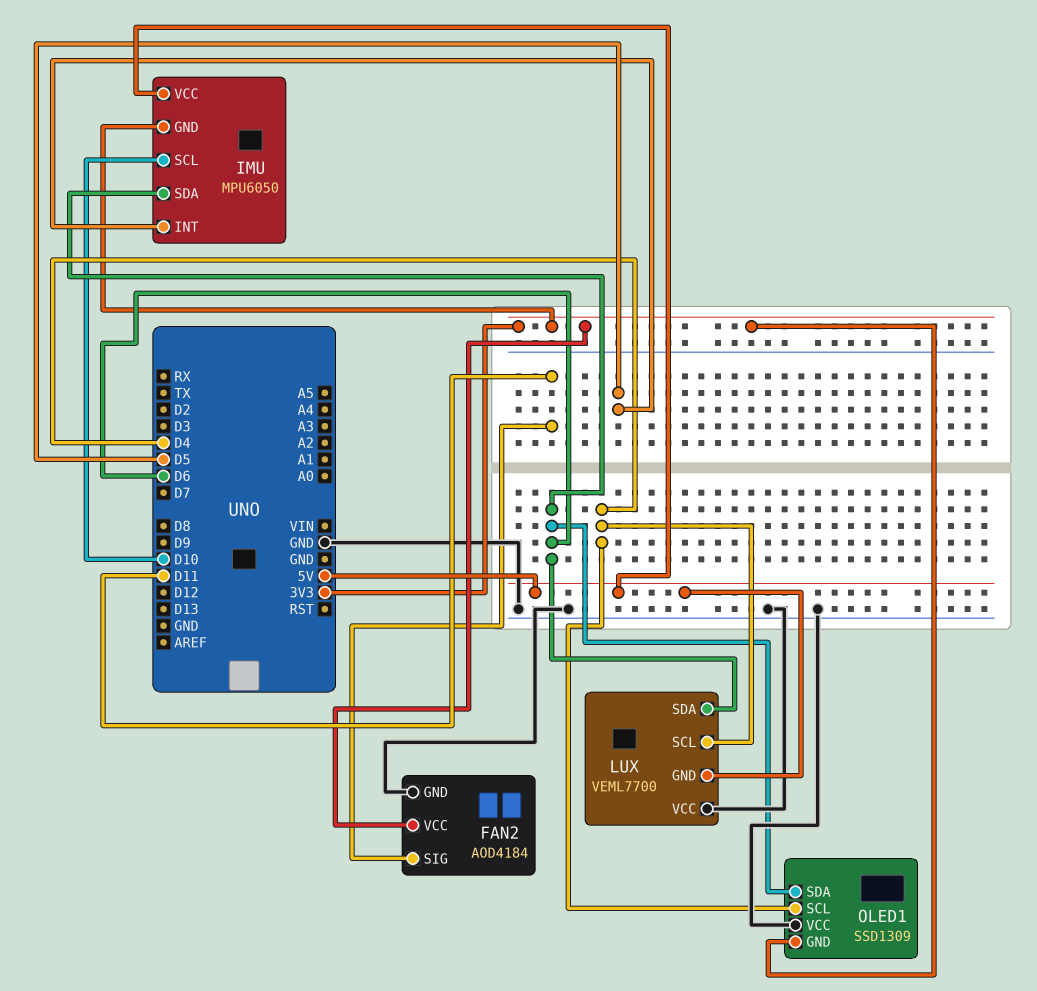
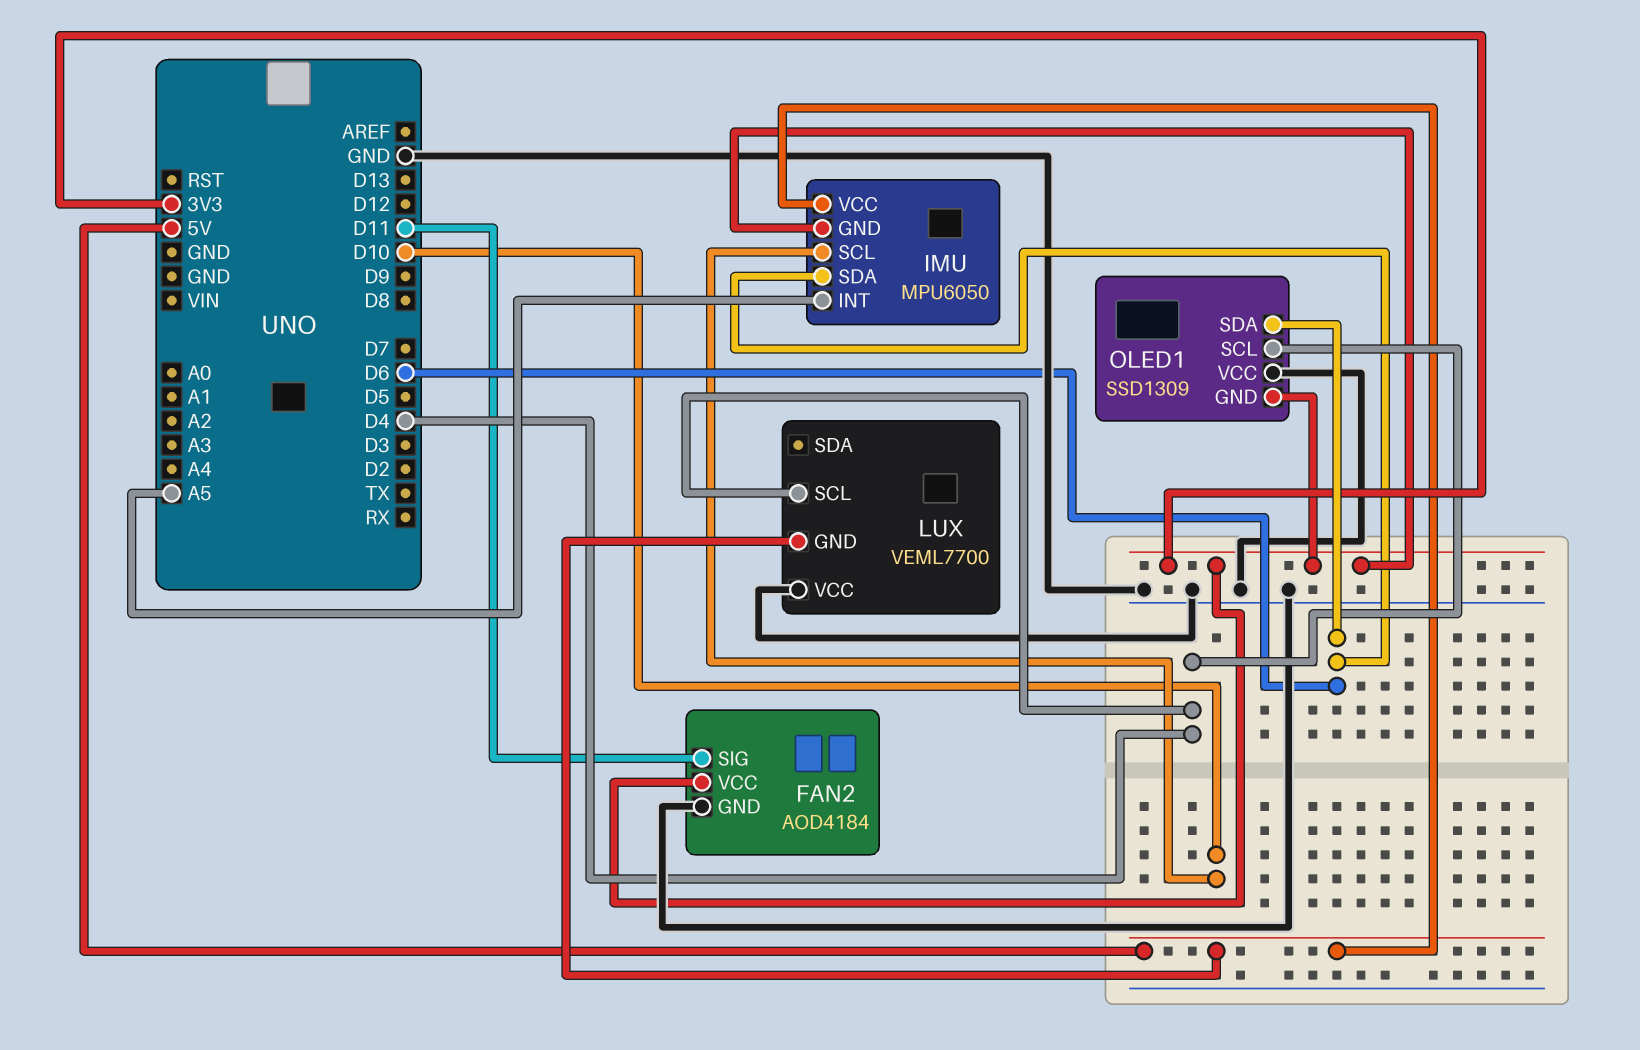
IMU pin INT: D5 -> A5
LUX pin SDA: D6 -> none

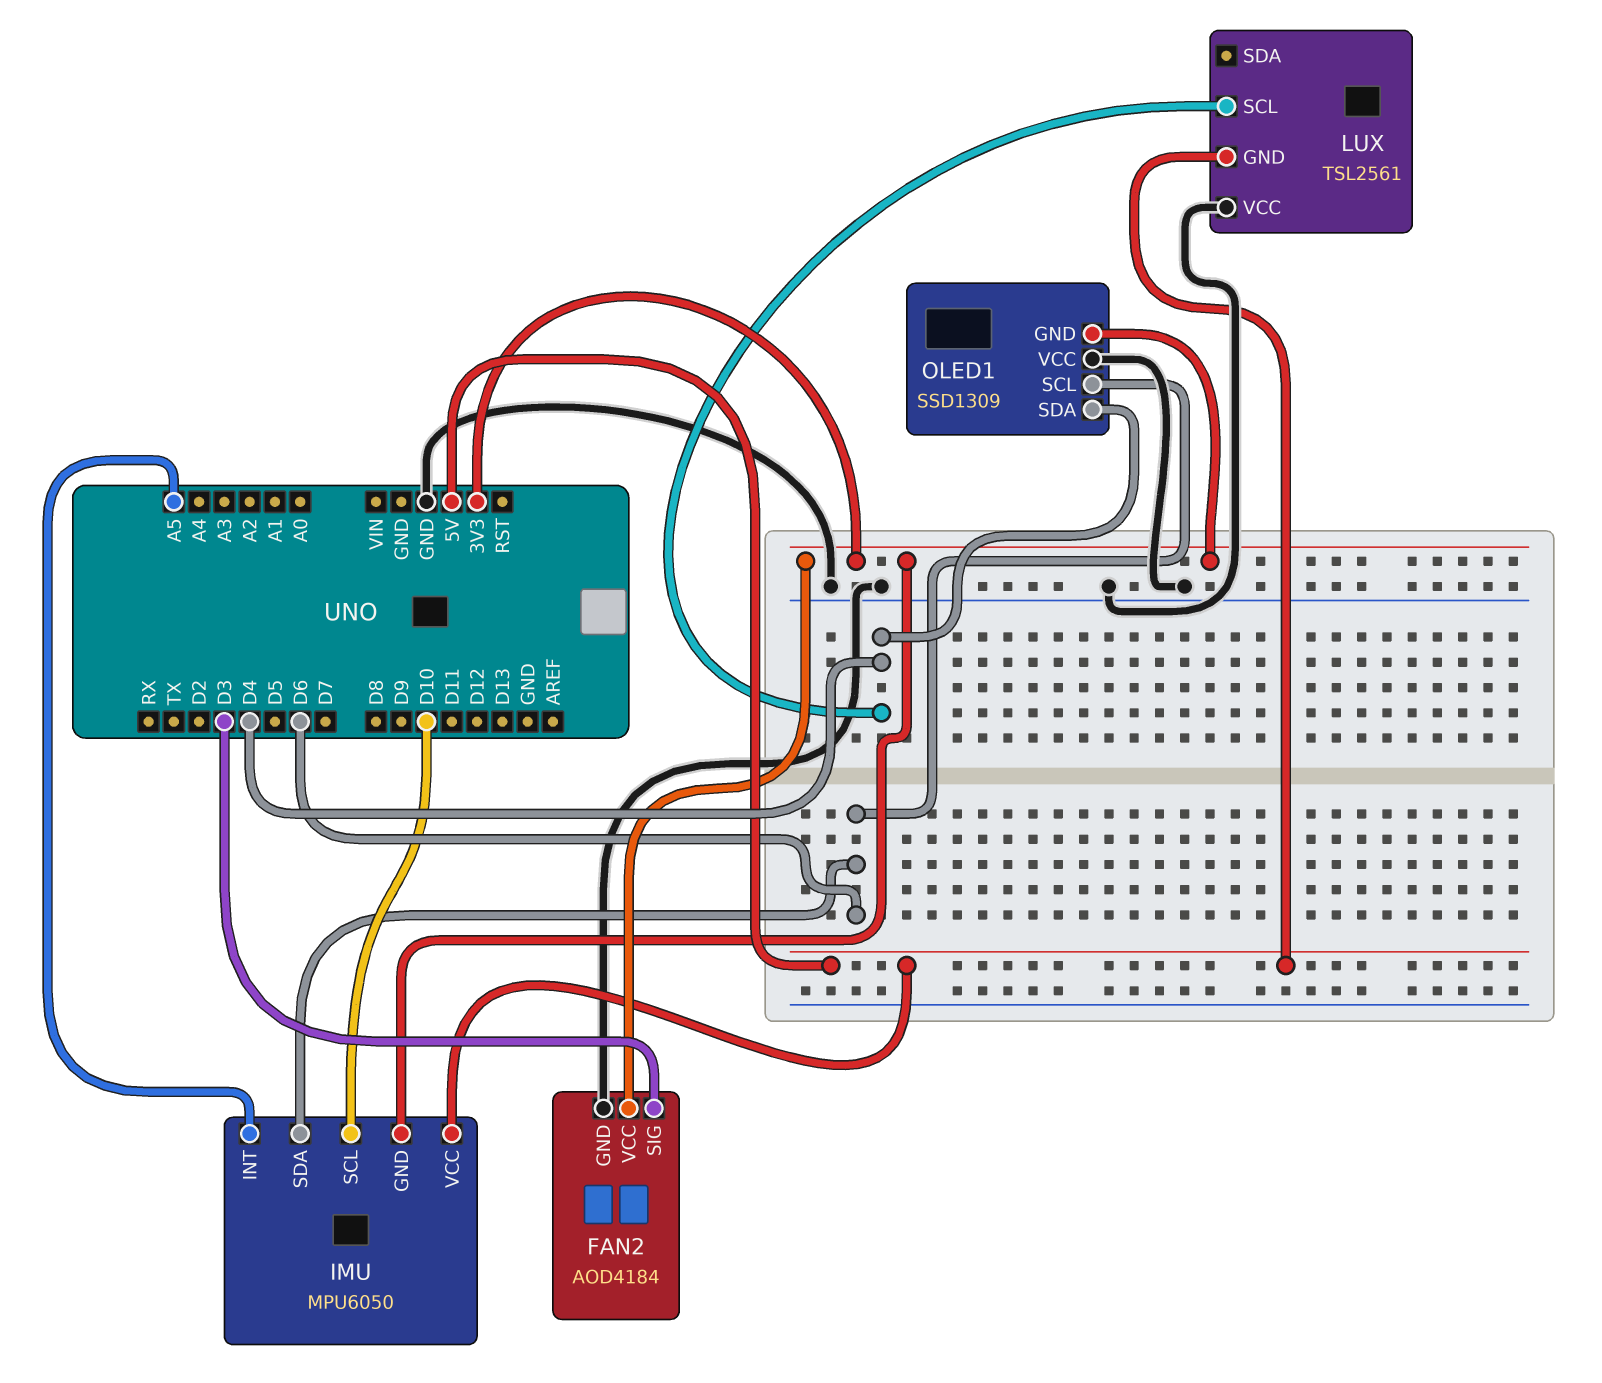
FAN2 pin SIG: D11 -> D3
LUX: VEML7700 -> TSL2561
OLED1 pin SCL: D4 -> D6
OLED1 pin SDA: D6 -> D4

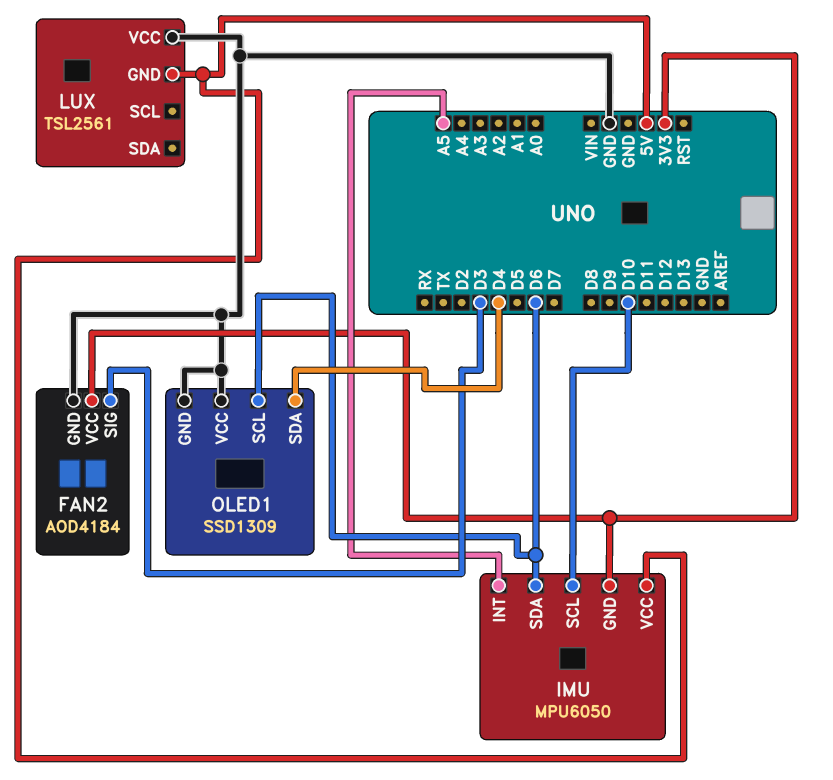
LUX pin SCL: D4 -> none
OLED1 pin GND: 3V3 -> GND

